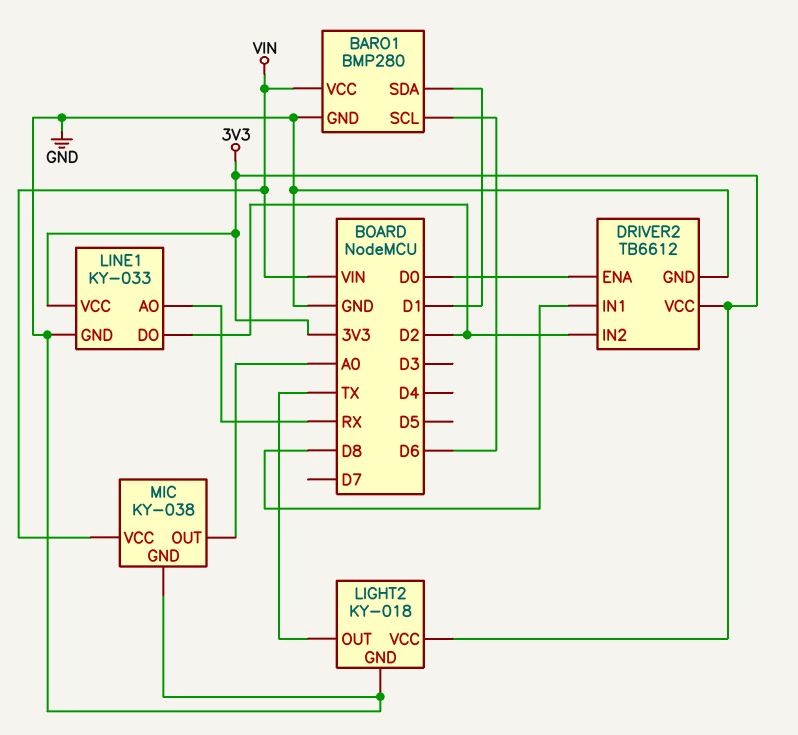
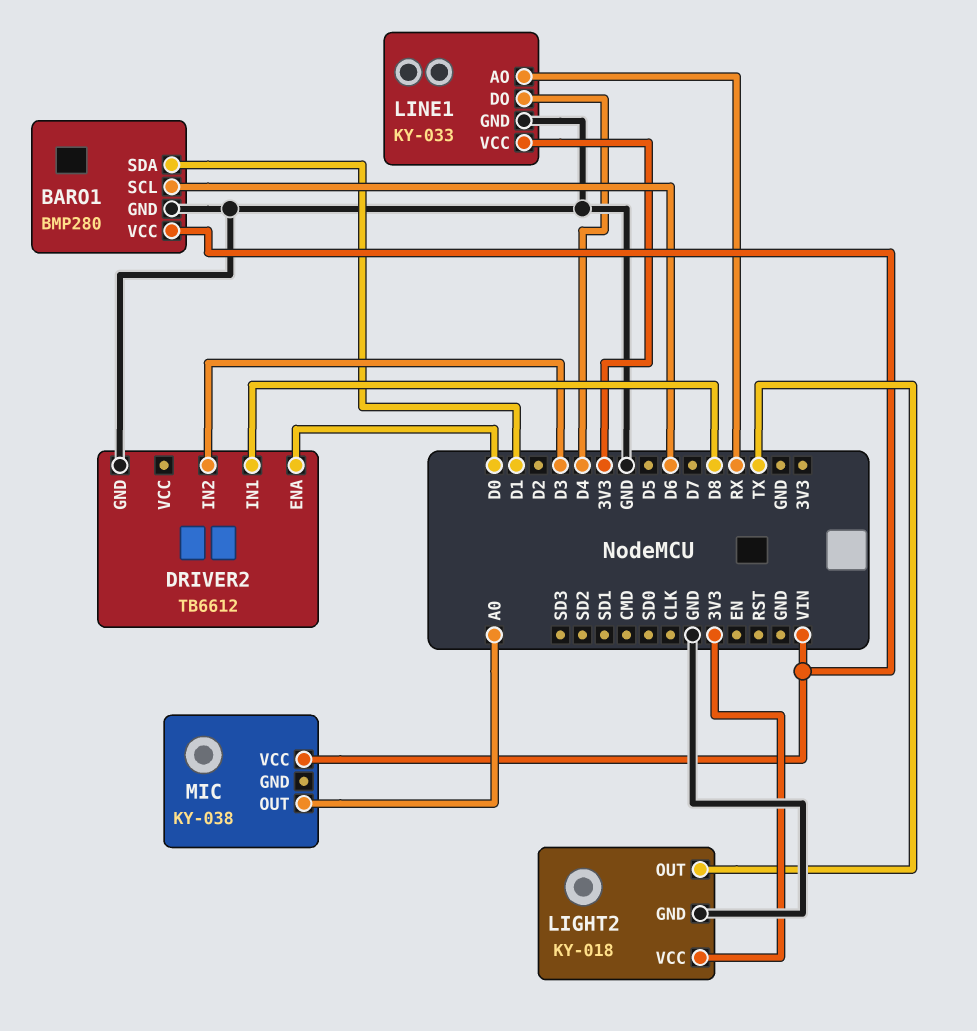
DRIVER2 pin IN2: D2 -> D3
DRIVER2 pin VCC: 3V3 -> none
LINE1 pin DO: D2 -> D4
MIC pin GND: GND -> none

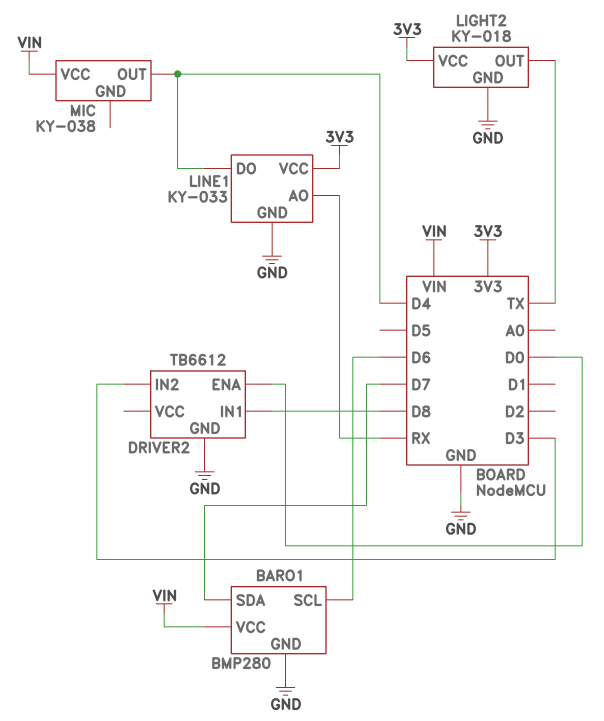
BARO1 pin SDA: D1 -> D7
MIC pin OUT: A0 -> D4

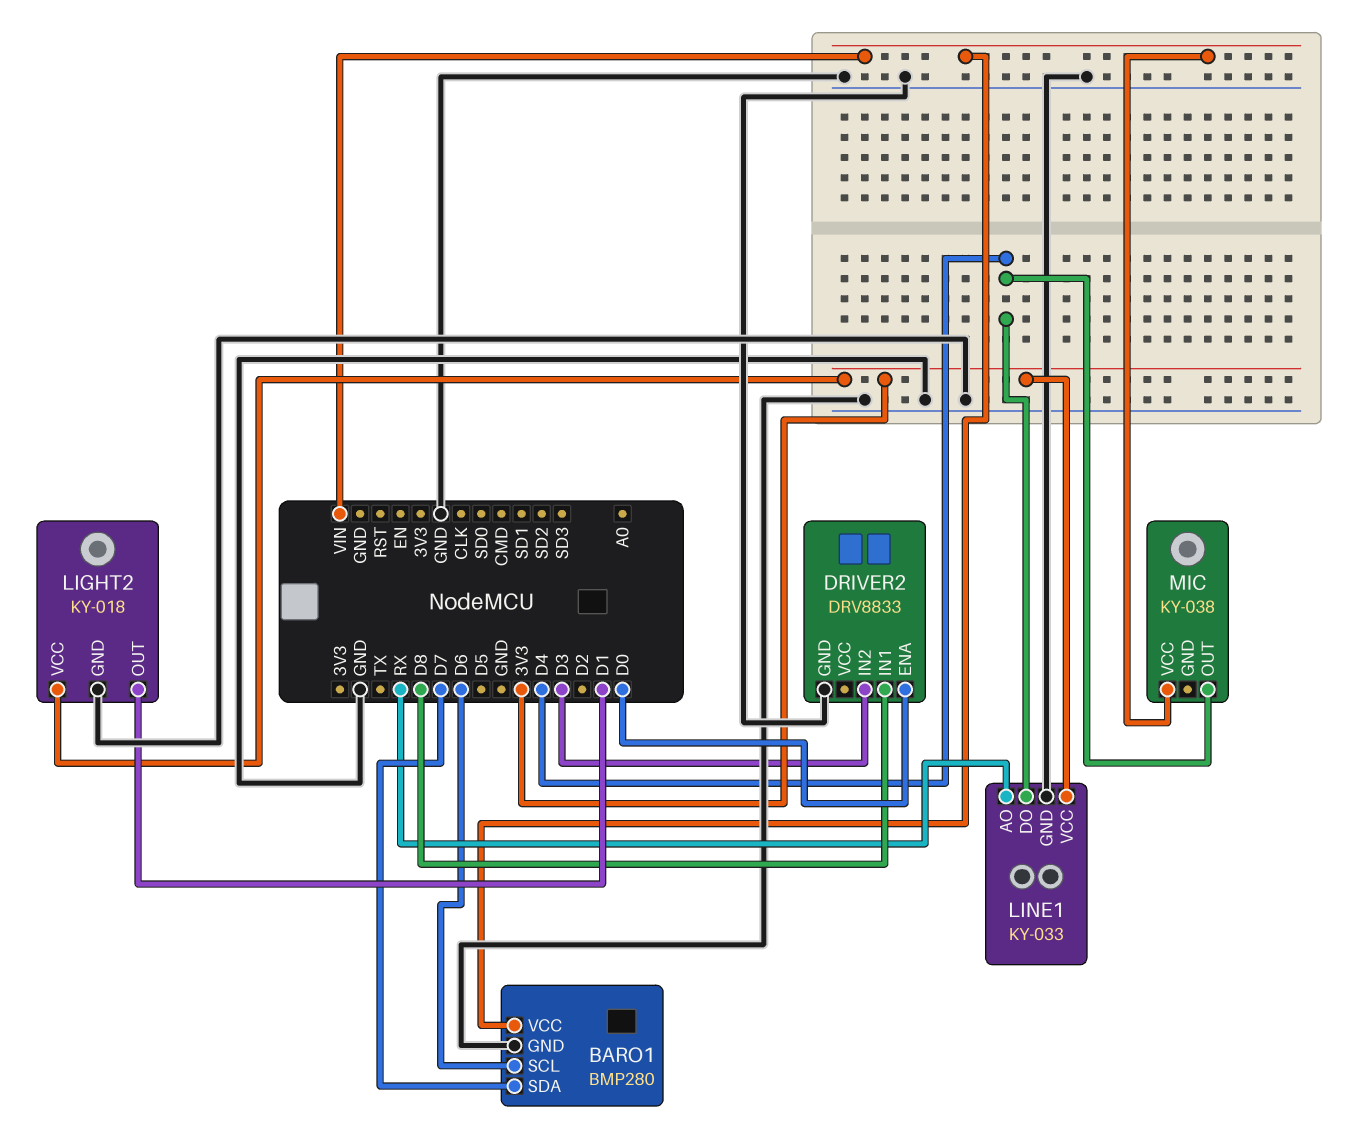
DRIVER2: TB6612 -> DRV8833
LIGHT2 pin OUT: TX -> D1

